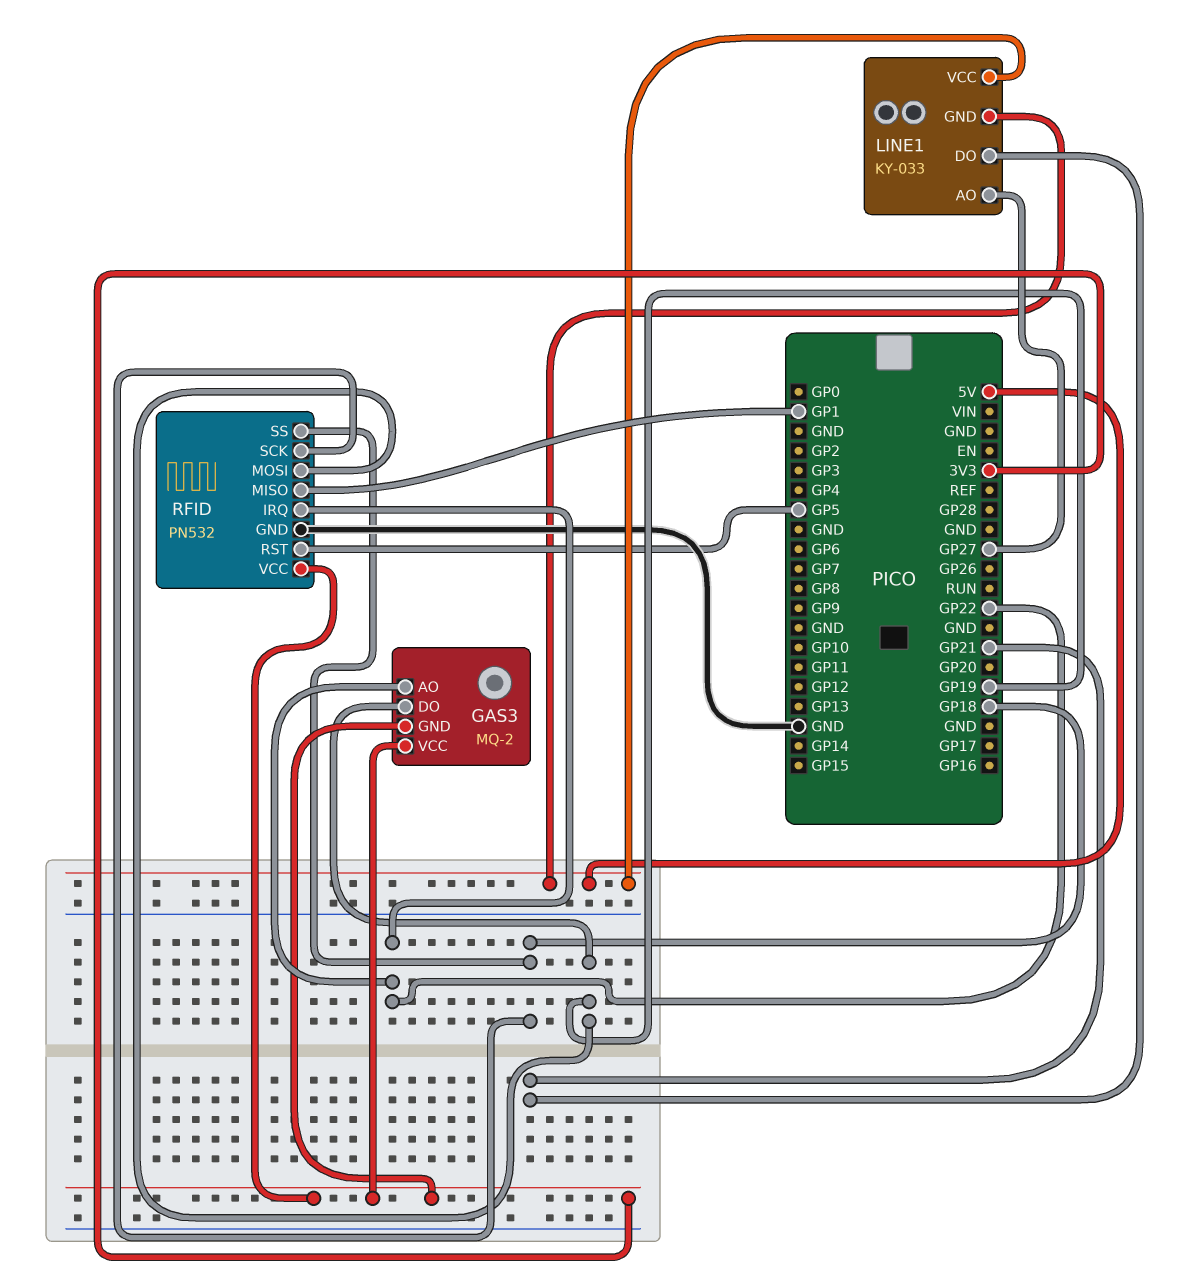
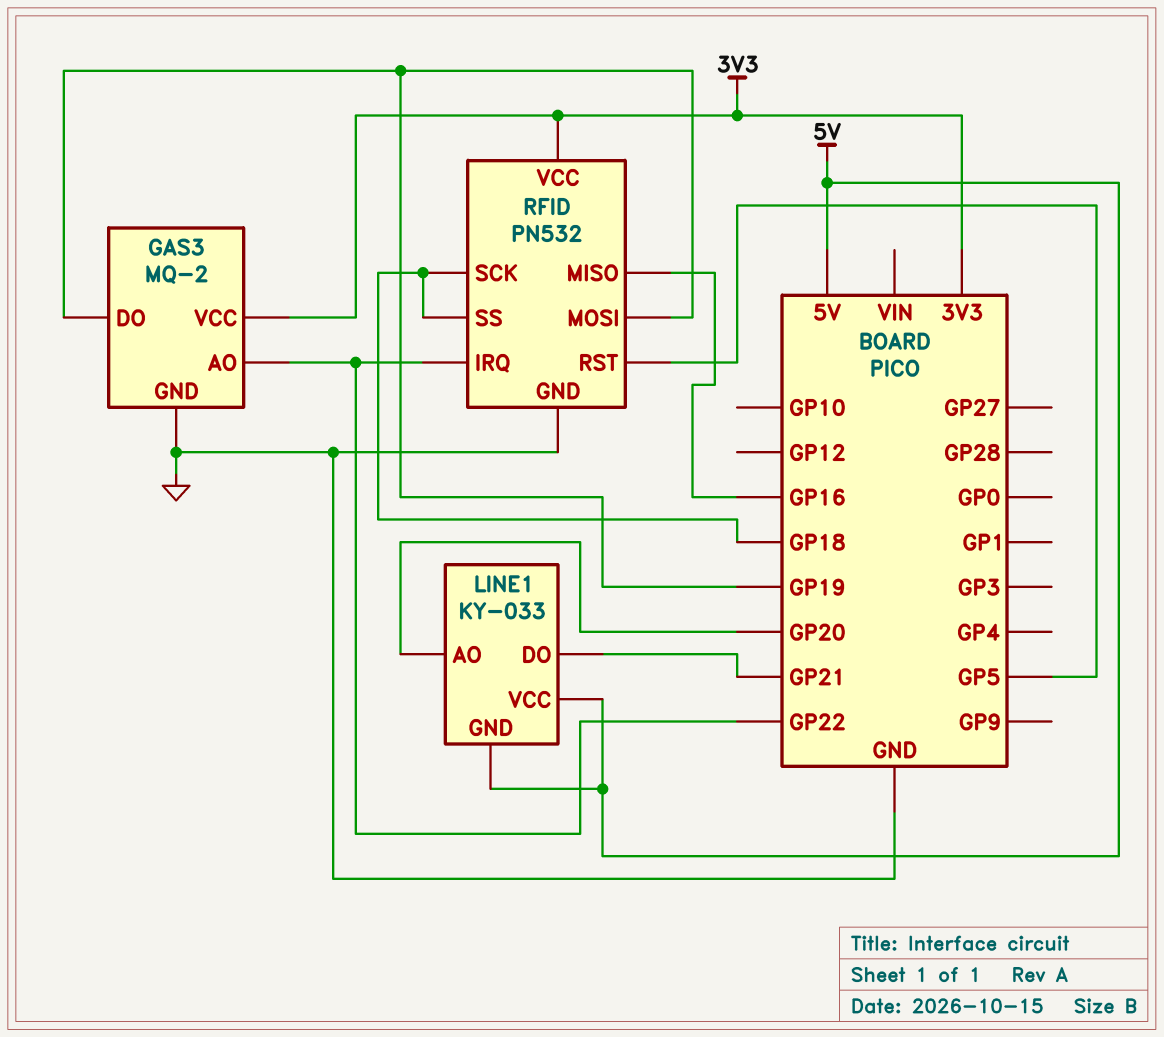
GAS3 pin GND: 3V3 -> GND
LINE1 pin AO: GP27 -> GP20
RFID pin MISO: GP1 -> GP16

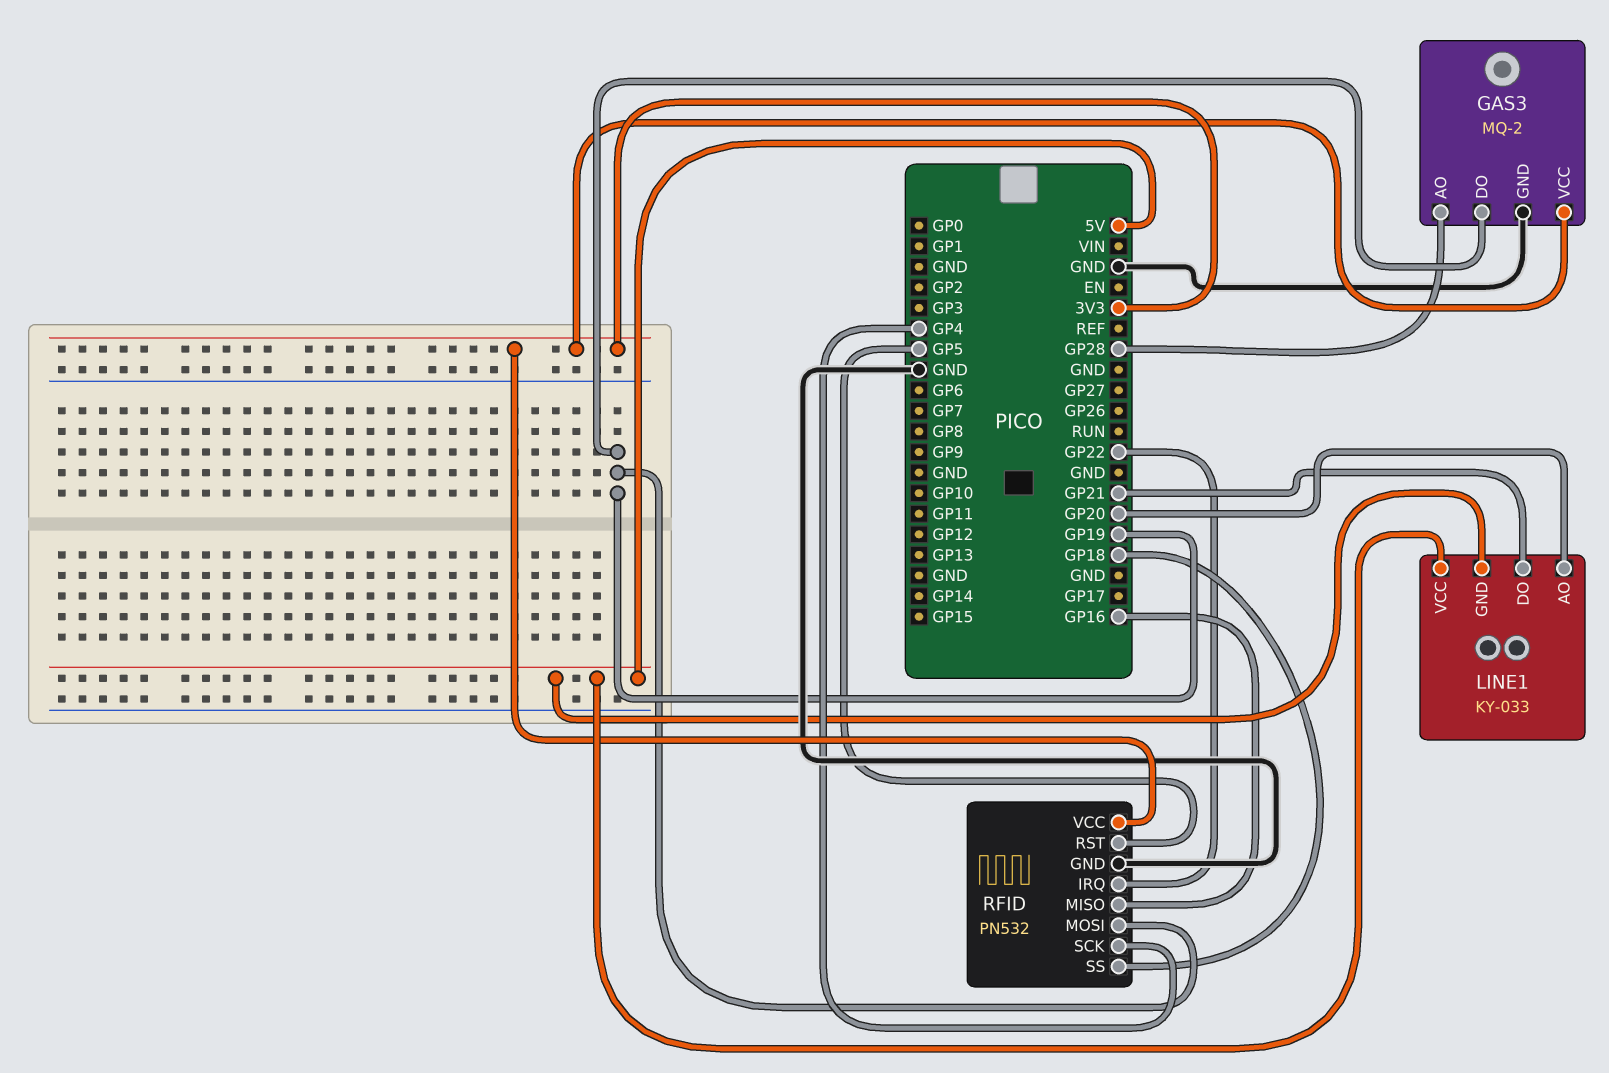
GAS3 pin AO: GP22 -> GP28
RFID pin SCK: GP18 -> GP4

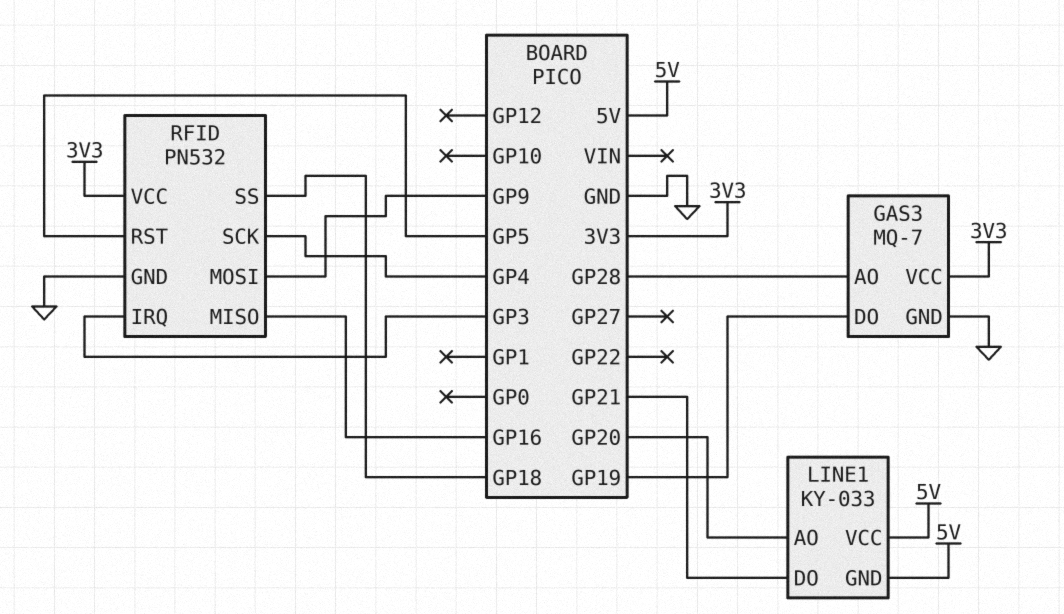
GAS3: MQ-2 -> MQ-7
RFID pin IRQ: GP22 -> GP3
RFID pin MOSI: GP19 -> GP9

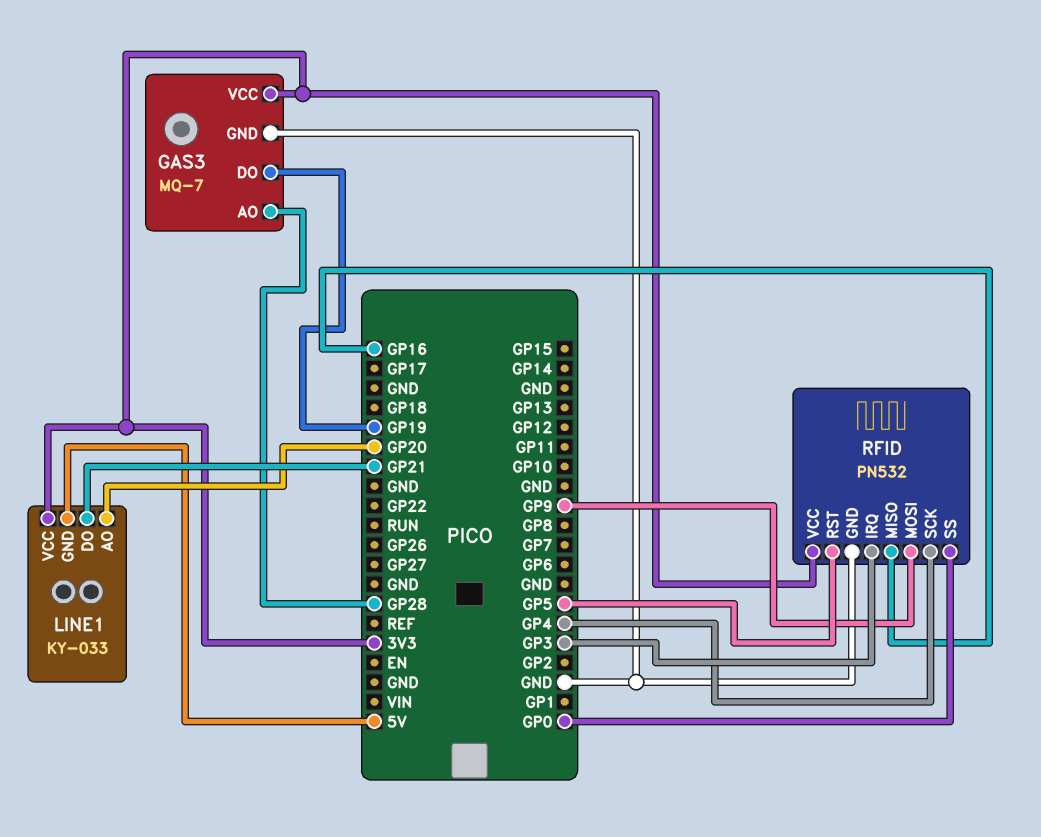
LINE1 pin VCC: 5V -> 3V3
RFID pin SS: GP18 -> GP0

